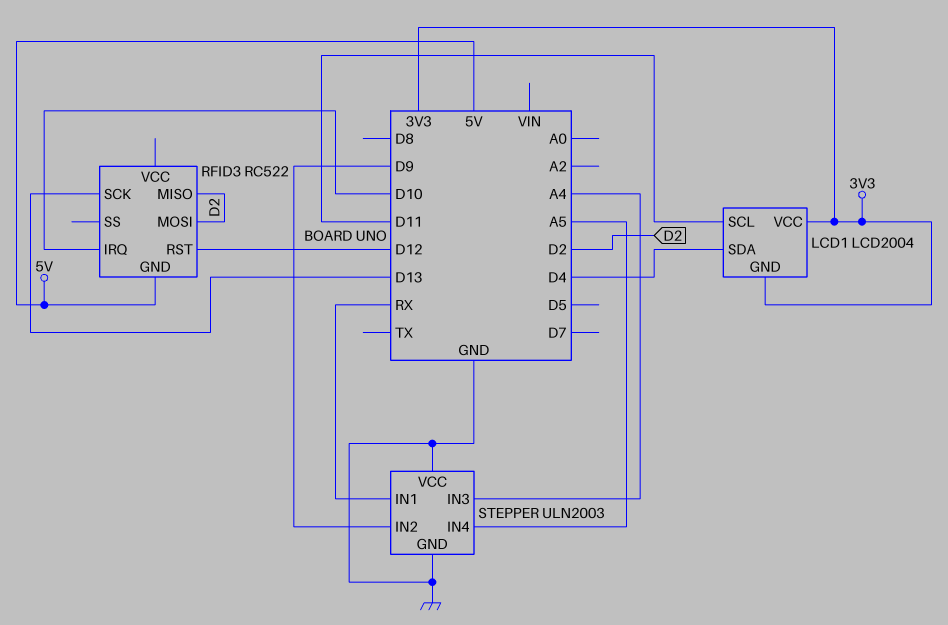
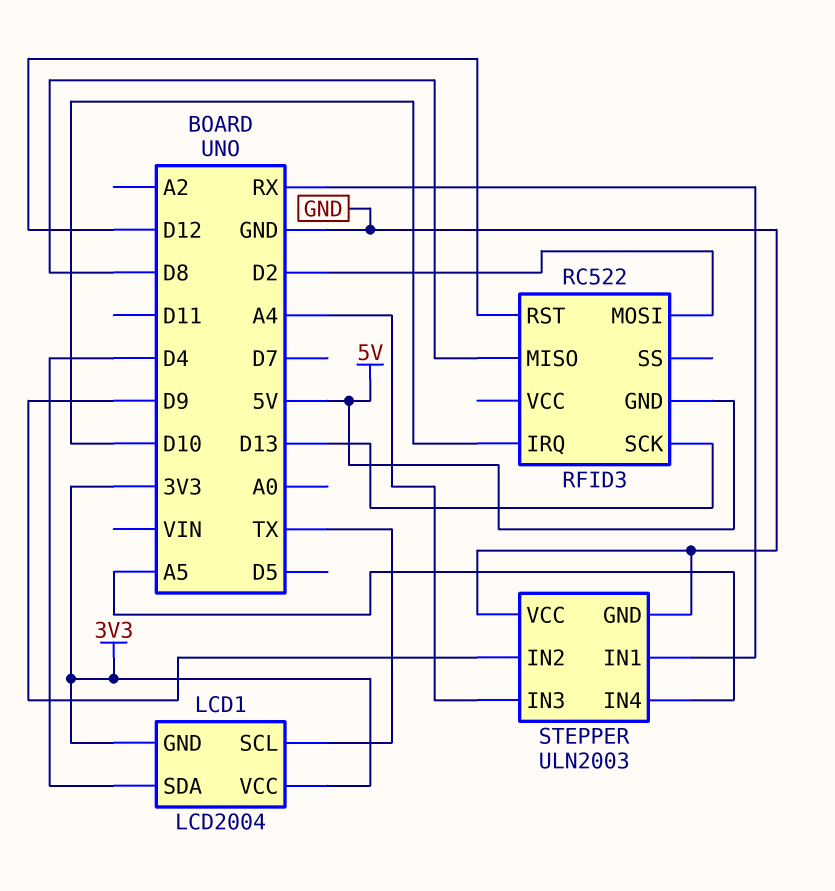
LCD1 pin SCL: D11 -> TX
RFID3 pin MISO: D2 -> D8

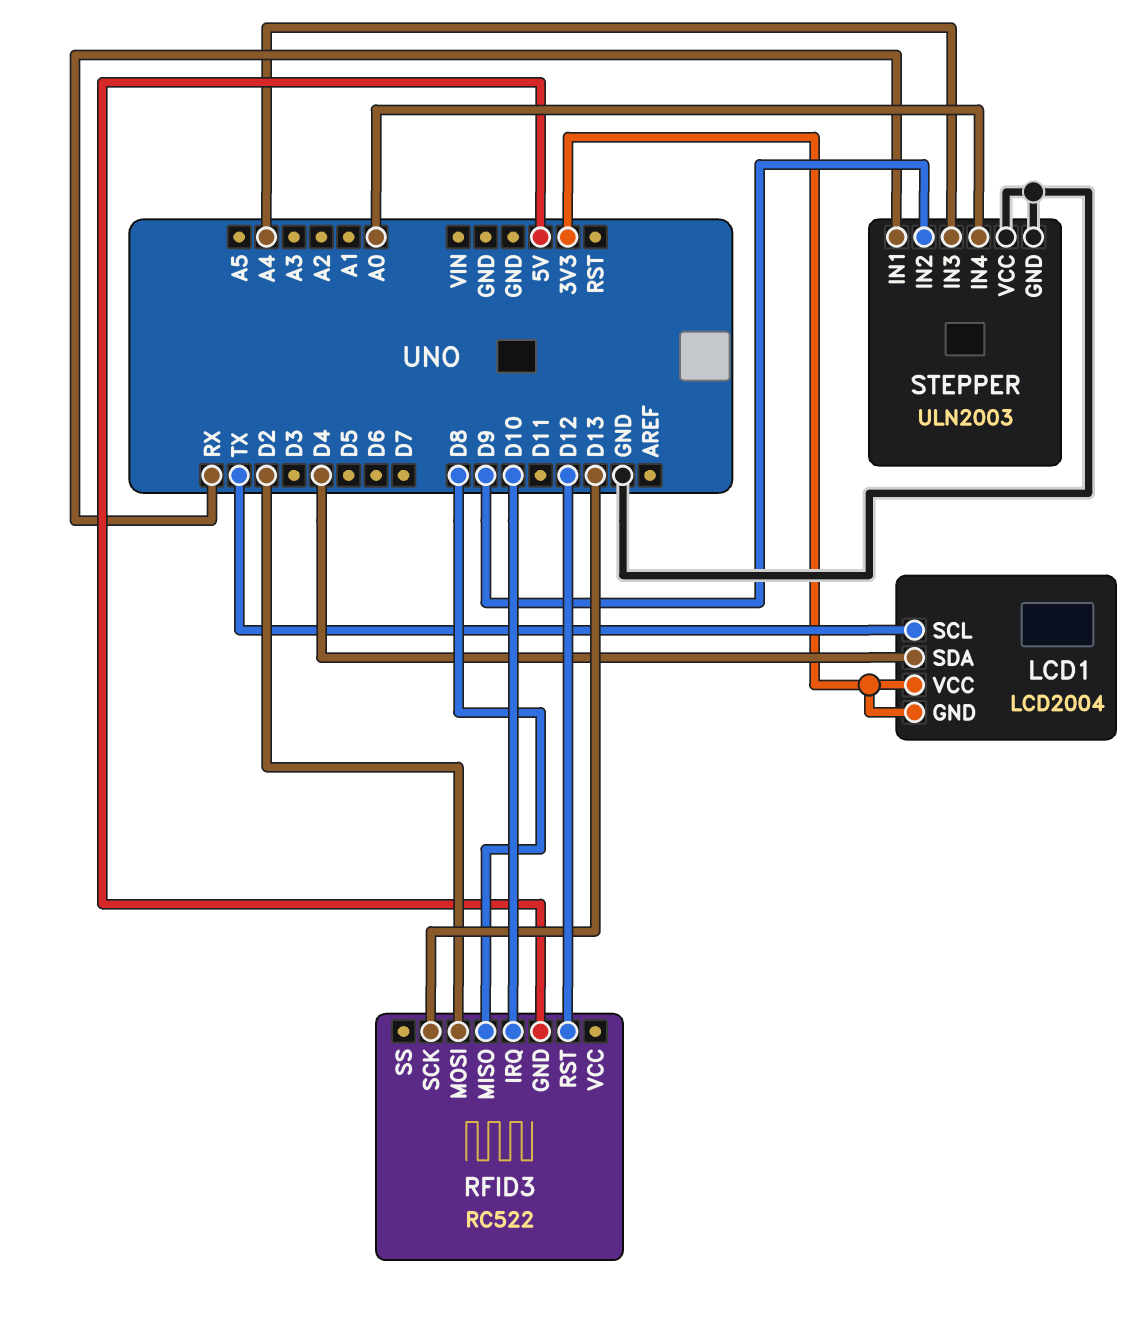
STEPPER pin IN4: A5 -> A0

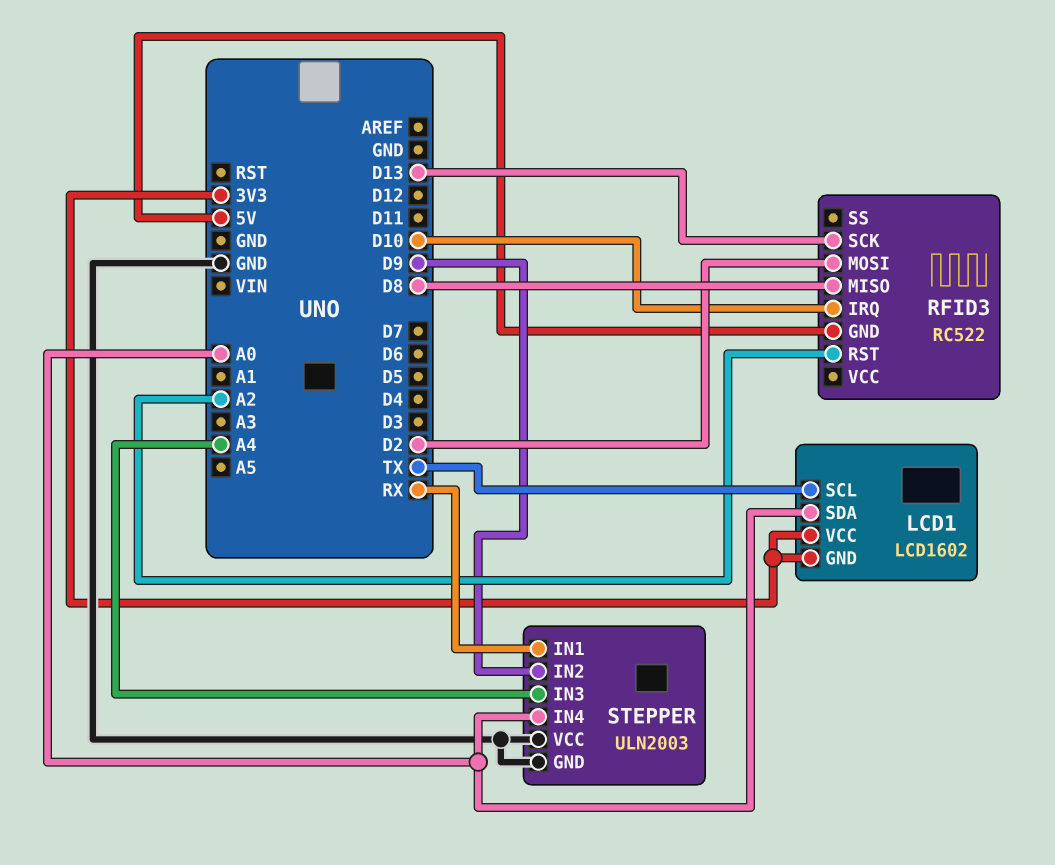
LCD1: LCD2004 -> LCD1602
LCD1 pin SDA: D4 -> A0
RFID3 pin RST: D12 -> A2

